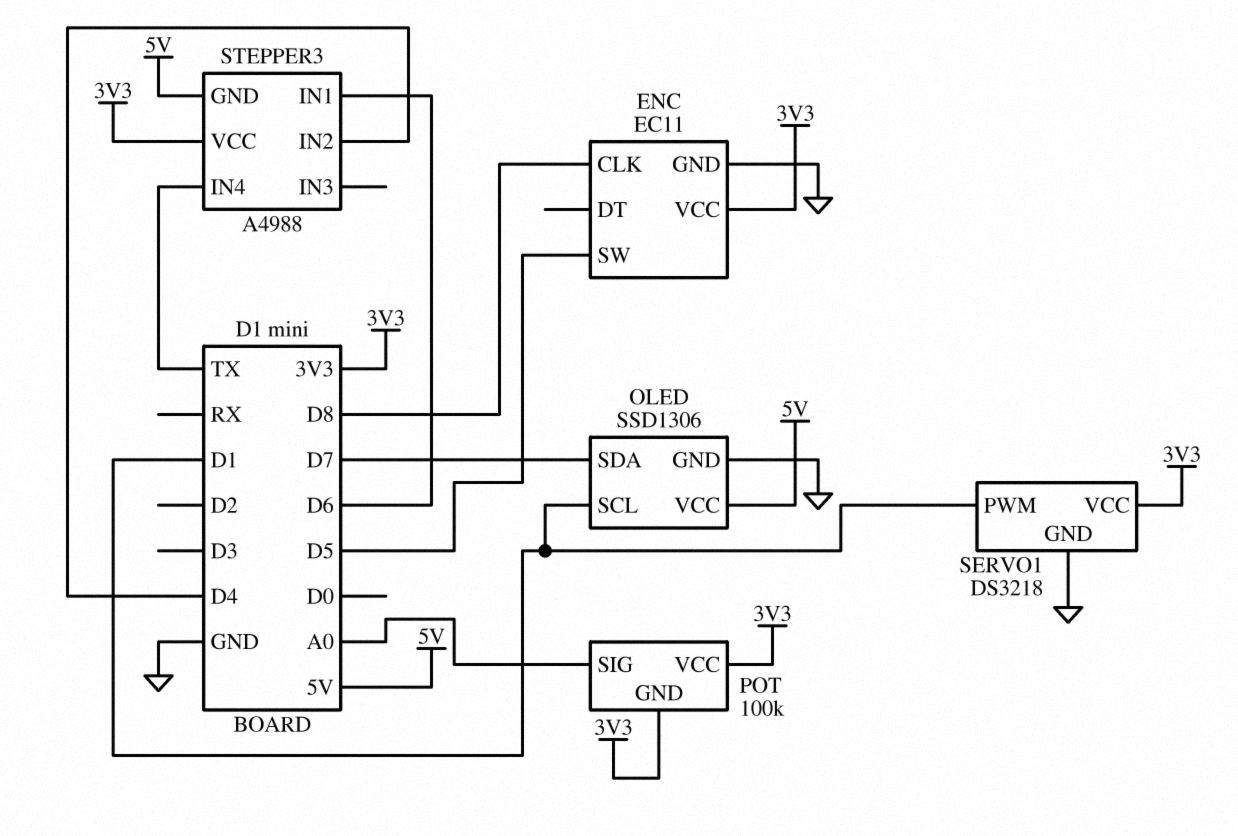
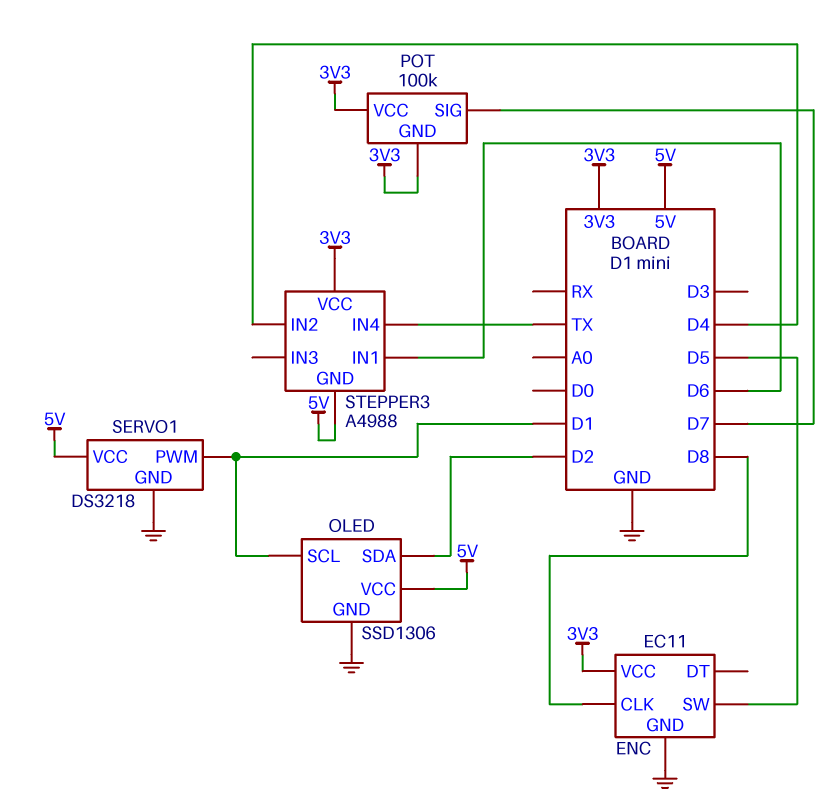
OLED pin SDA: D7 -> D2
POT pin SIG: A0 -> D7
SERVO1 pin VCC: 3V3 -> 5V

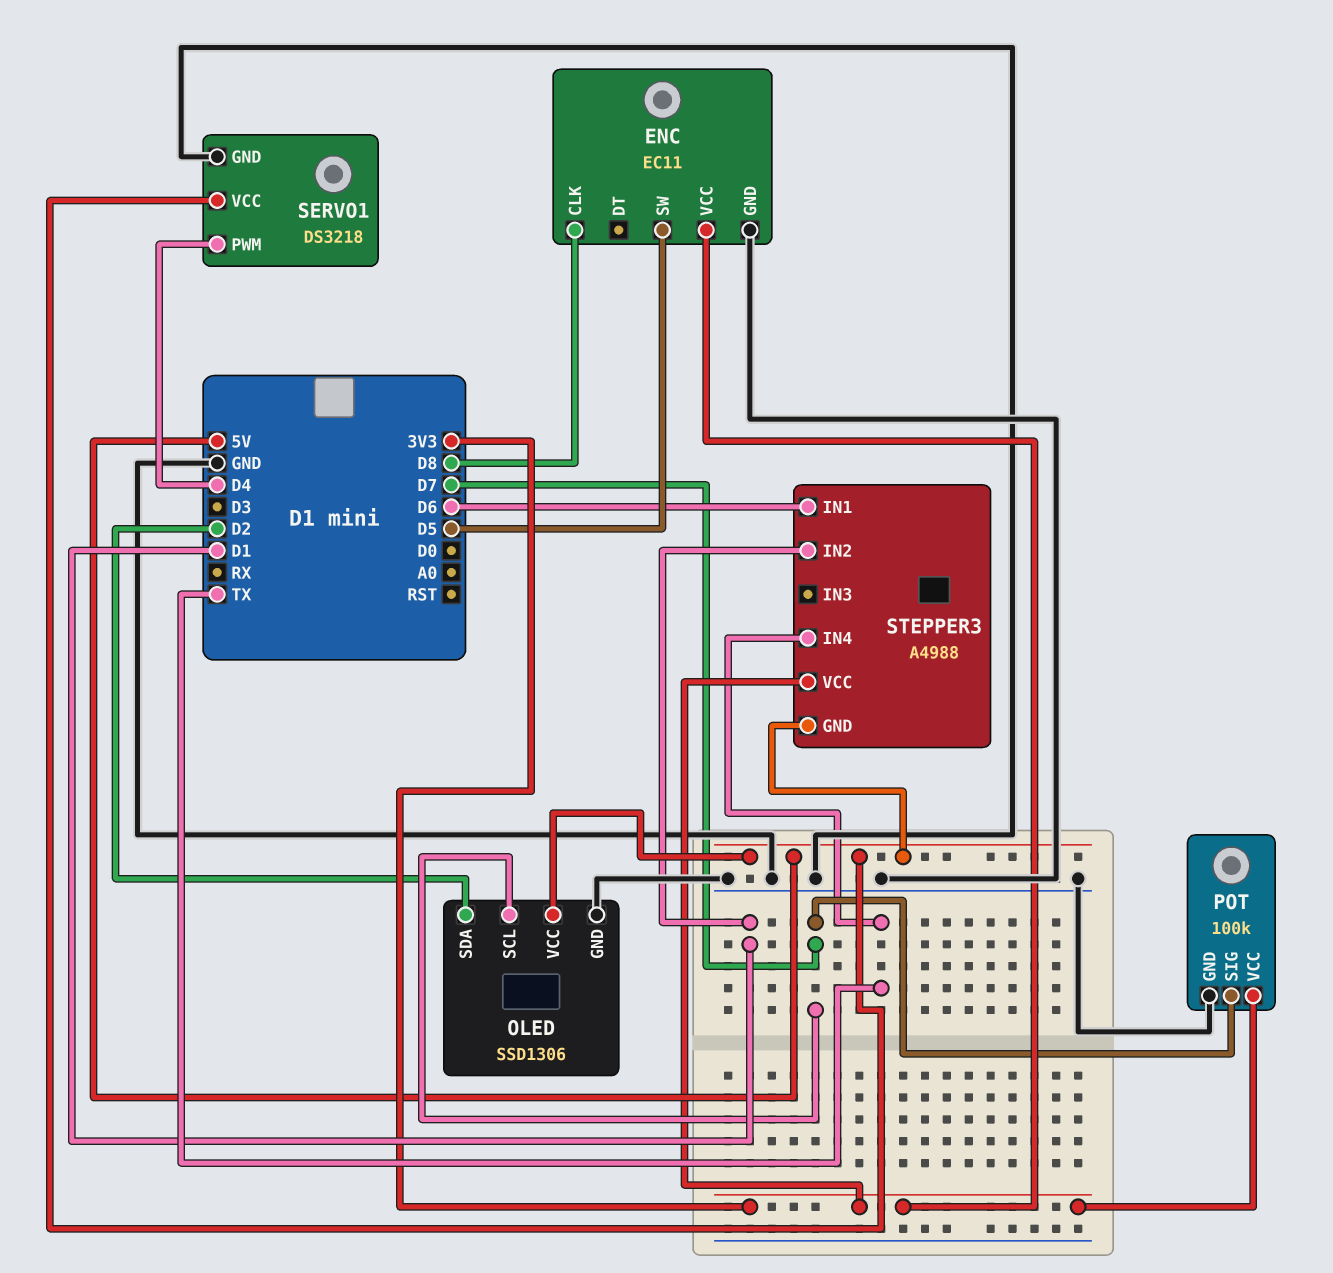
OLED pin SCL: D1 -> D7
POT pin GND: 3V3 -> GND
SERVO1 pin PWM: D1 -> D4
STEPPER3 pin IN2: D4 -> D1

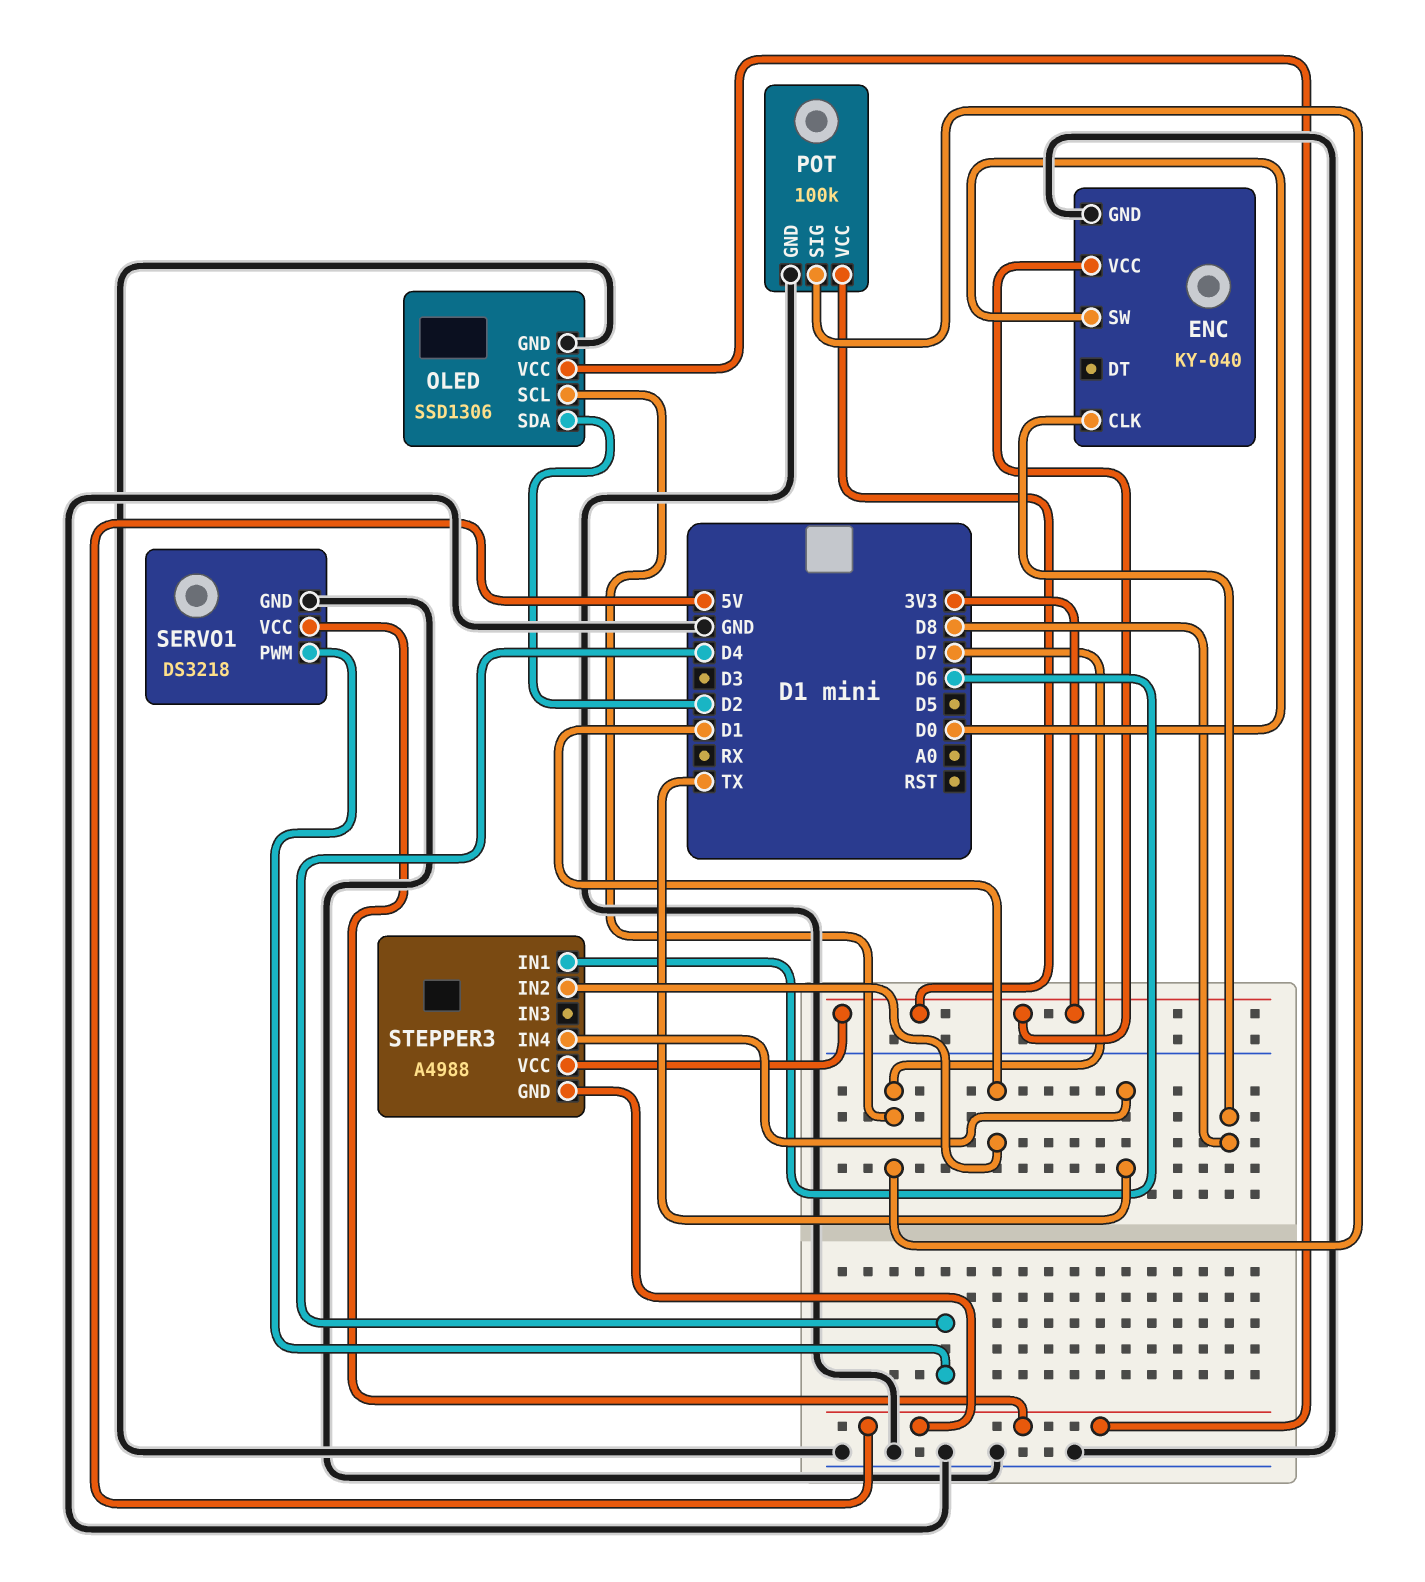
ENC: EC11 -> KY-040
ENC pin SW: D5 -> D0

